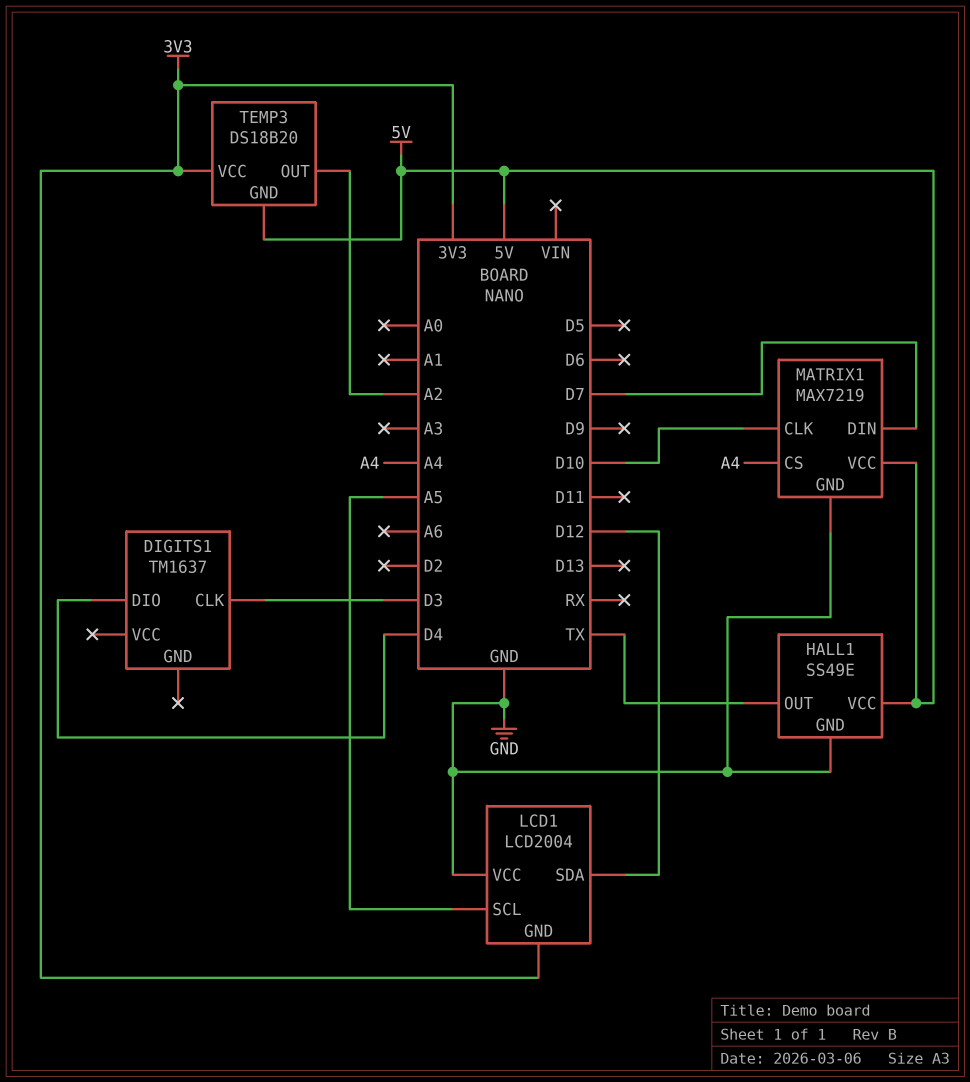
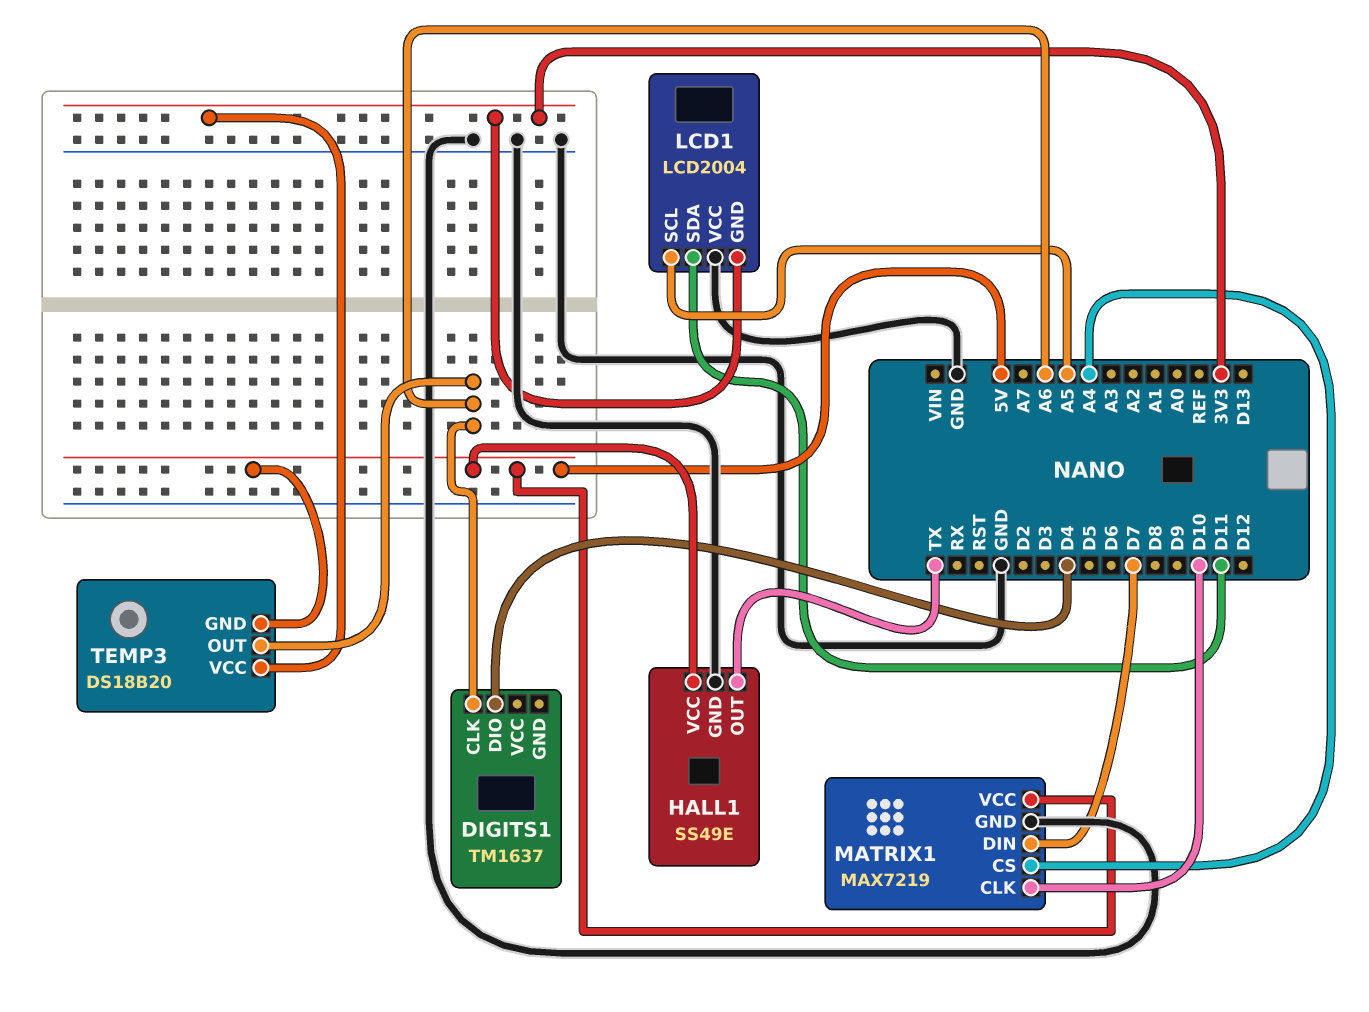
DIGITS1 pin CLK: D3 -> A6
LCD1 pin SDA: D12 -> D11
TEMP3 pin OUT: A2 -> A6

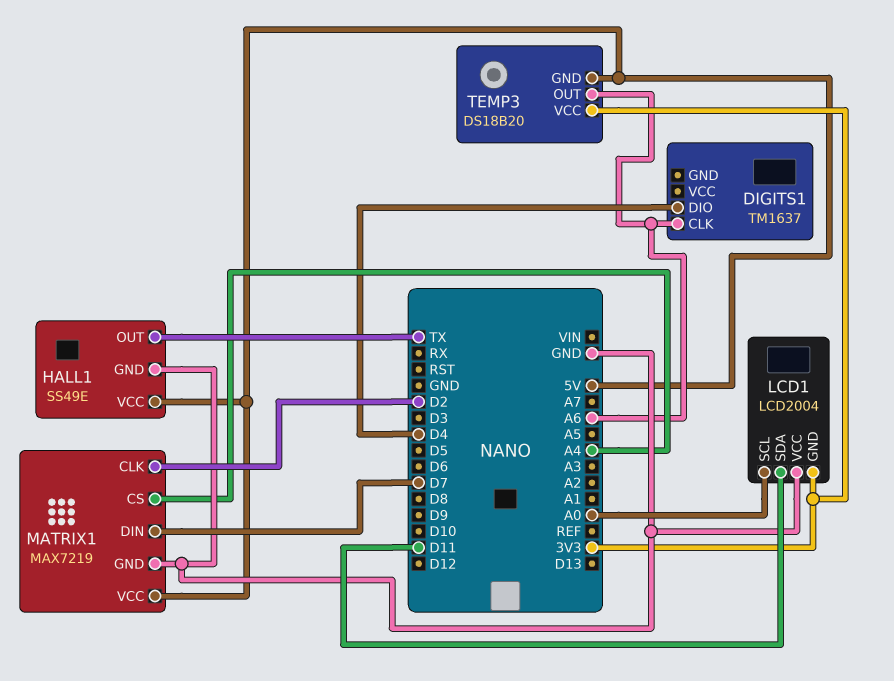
LCD1 pin SCL: A5 -> A0
MATRIX1 pin CLK: D10 -> D2

